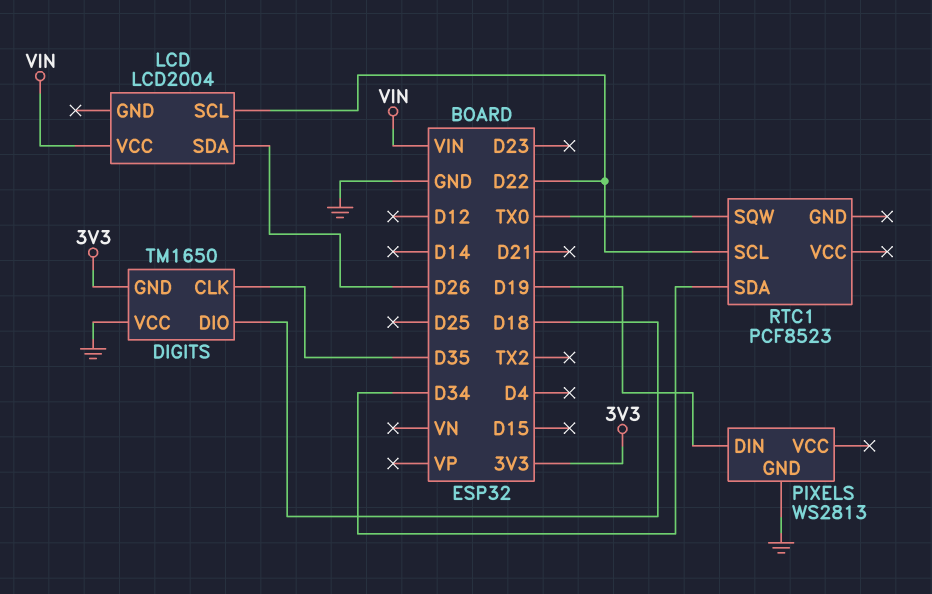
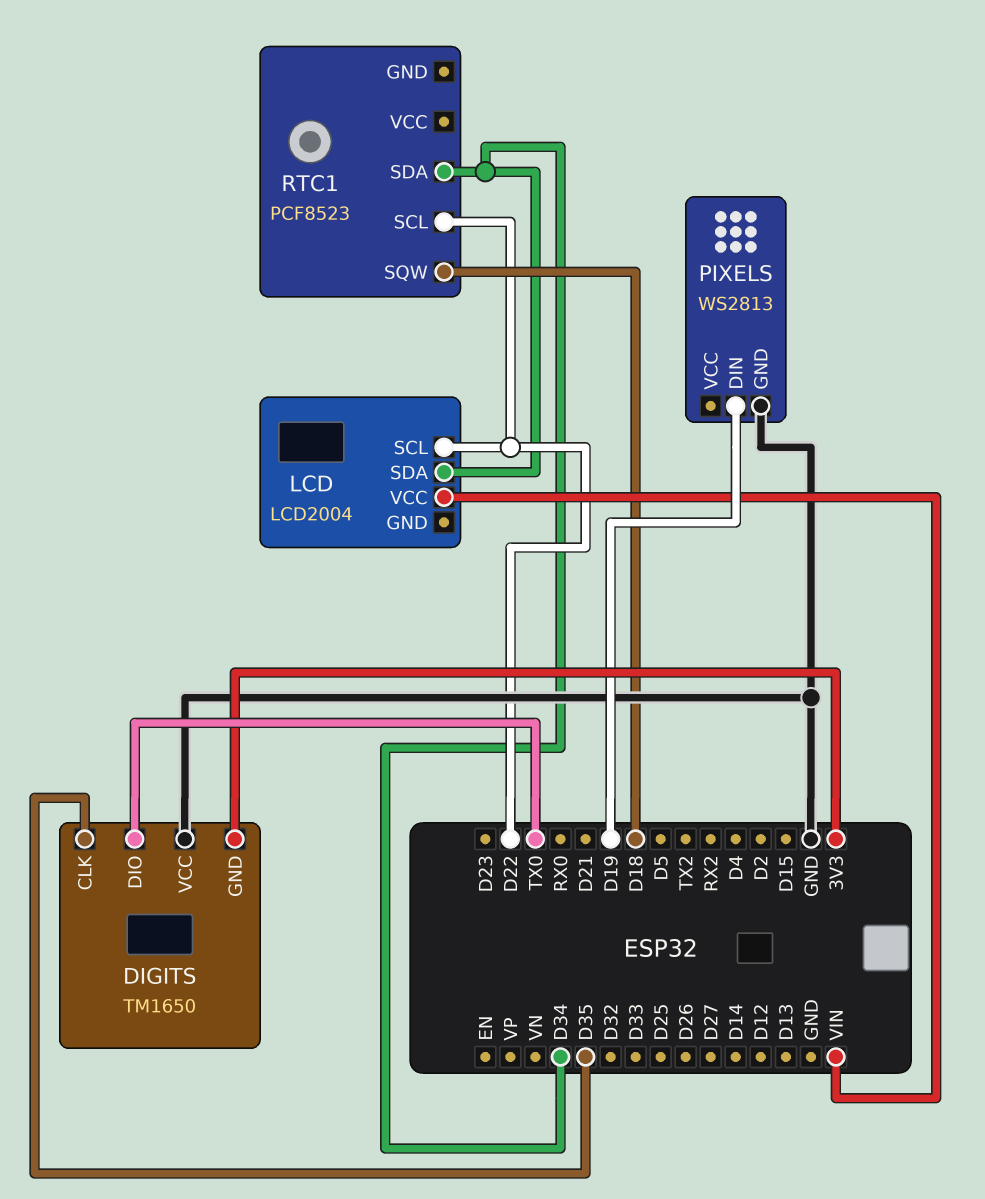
DIGITS pin DIO: D18 -> TX0
LCD pin SDA: D26 -> D34
RTC1 pin SQW: TX0 -> D18

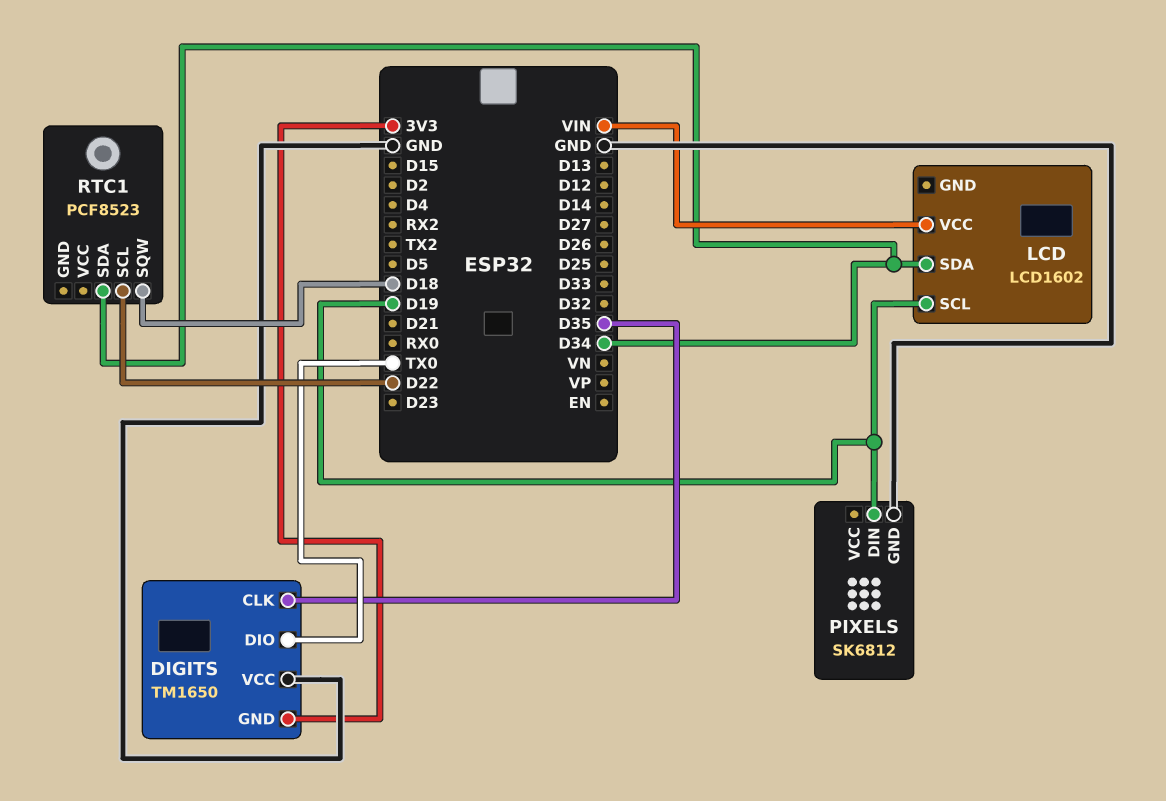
LCD: LCD2004 -> LCD1602
LCD pin SCL: D22 -> D19
PIXELS: WS2813 -> SK6812

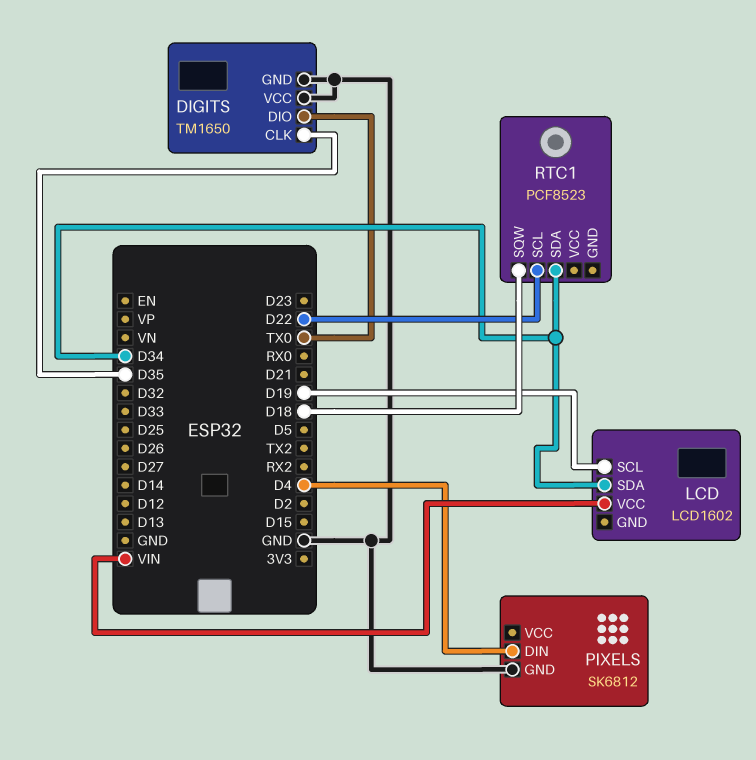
DIGITS pin GND: 3V3 -> GND
PIXELS pin DIN: D19 -> D4

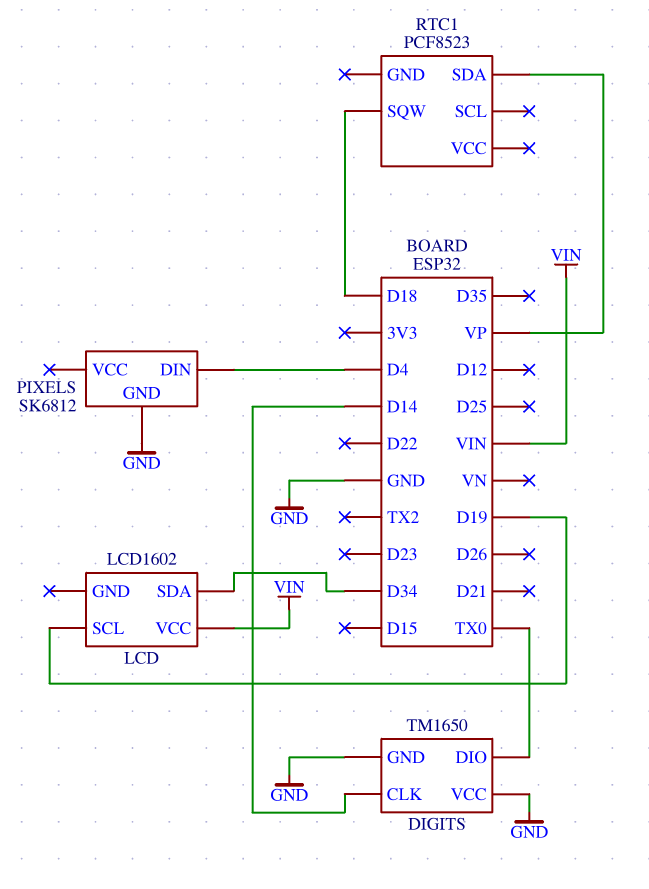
DIGITS pin CLK: D35 -> D14
RTC1 pin SCL: D22 -> none
RTC1 pin SDA: D34 -> VP

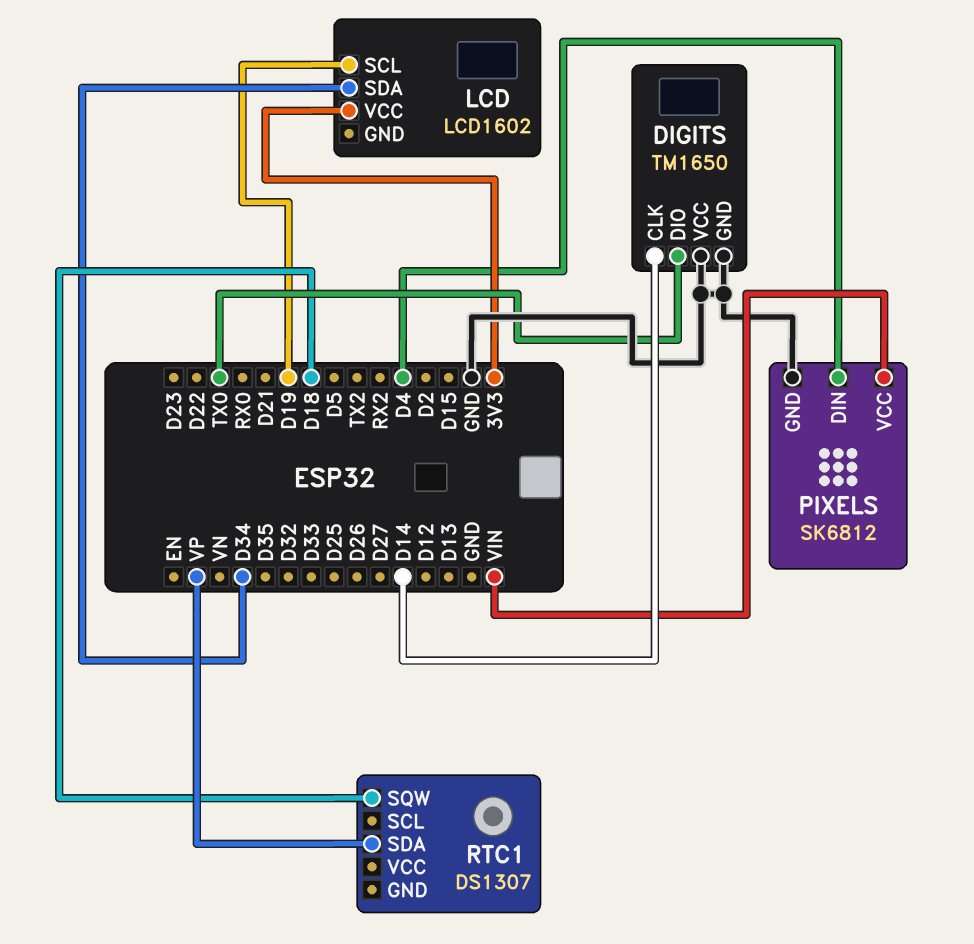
LCD pin VCC: VIN -> 3V3
PIXELS pin VCC: none -> VIN
RTC1: PCF8523 -> DS1307

